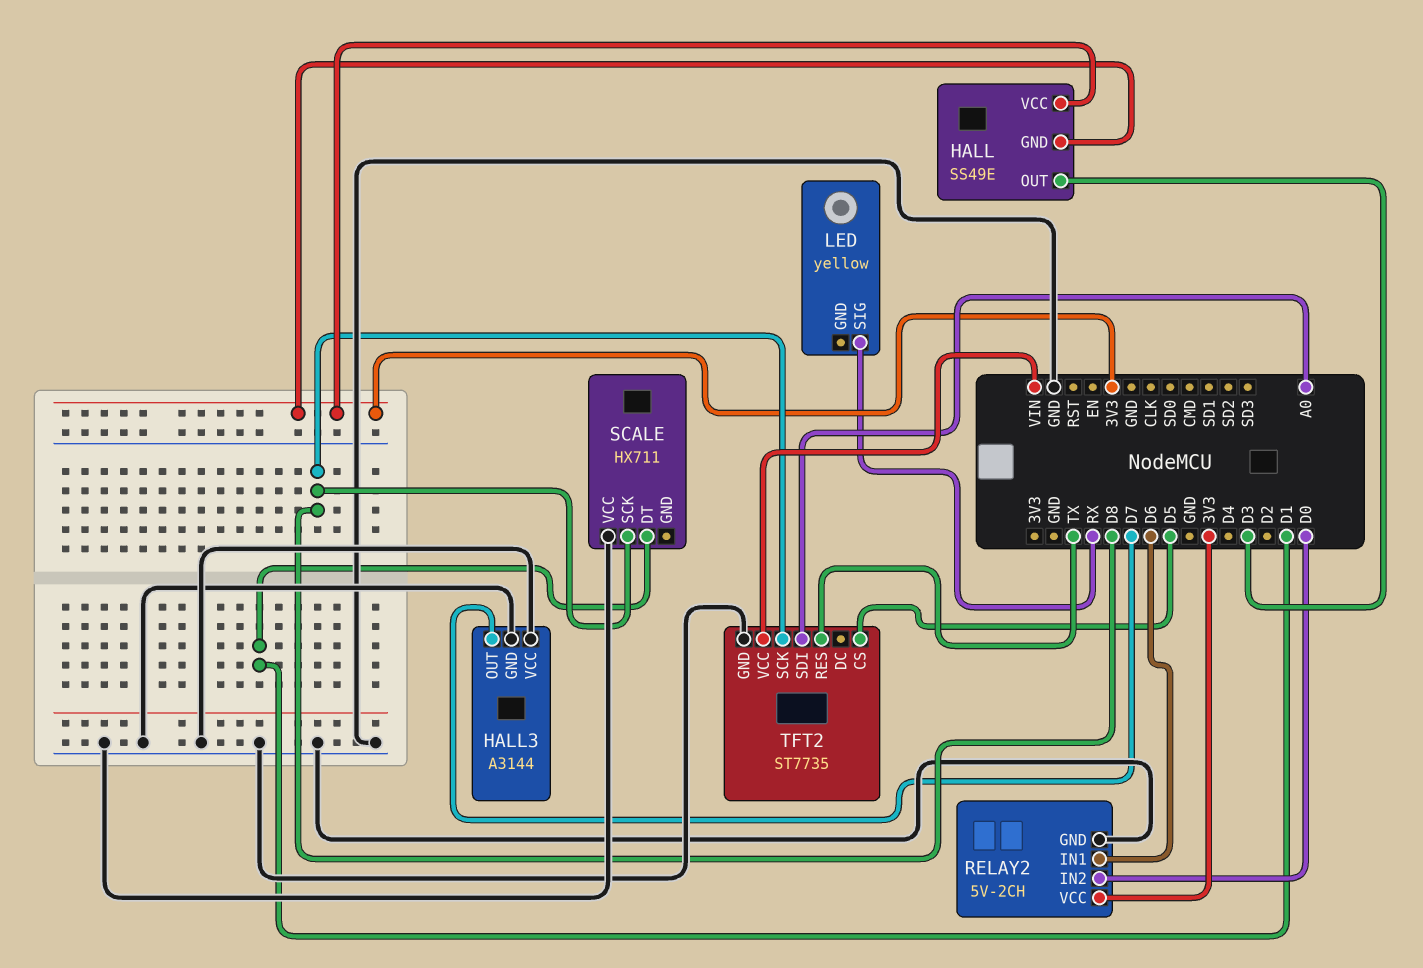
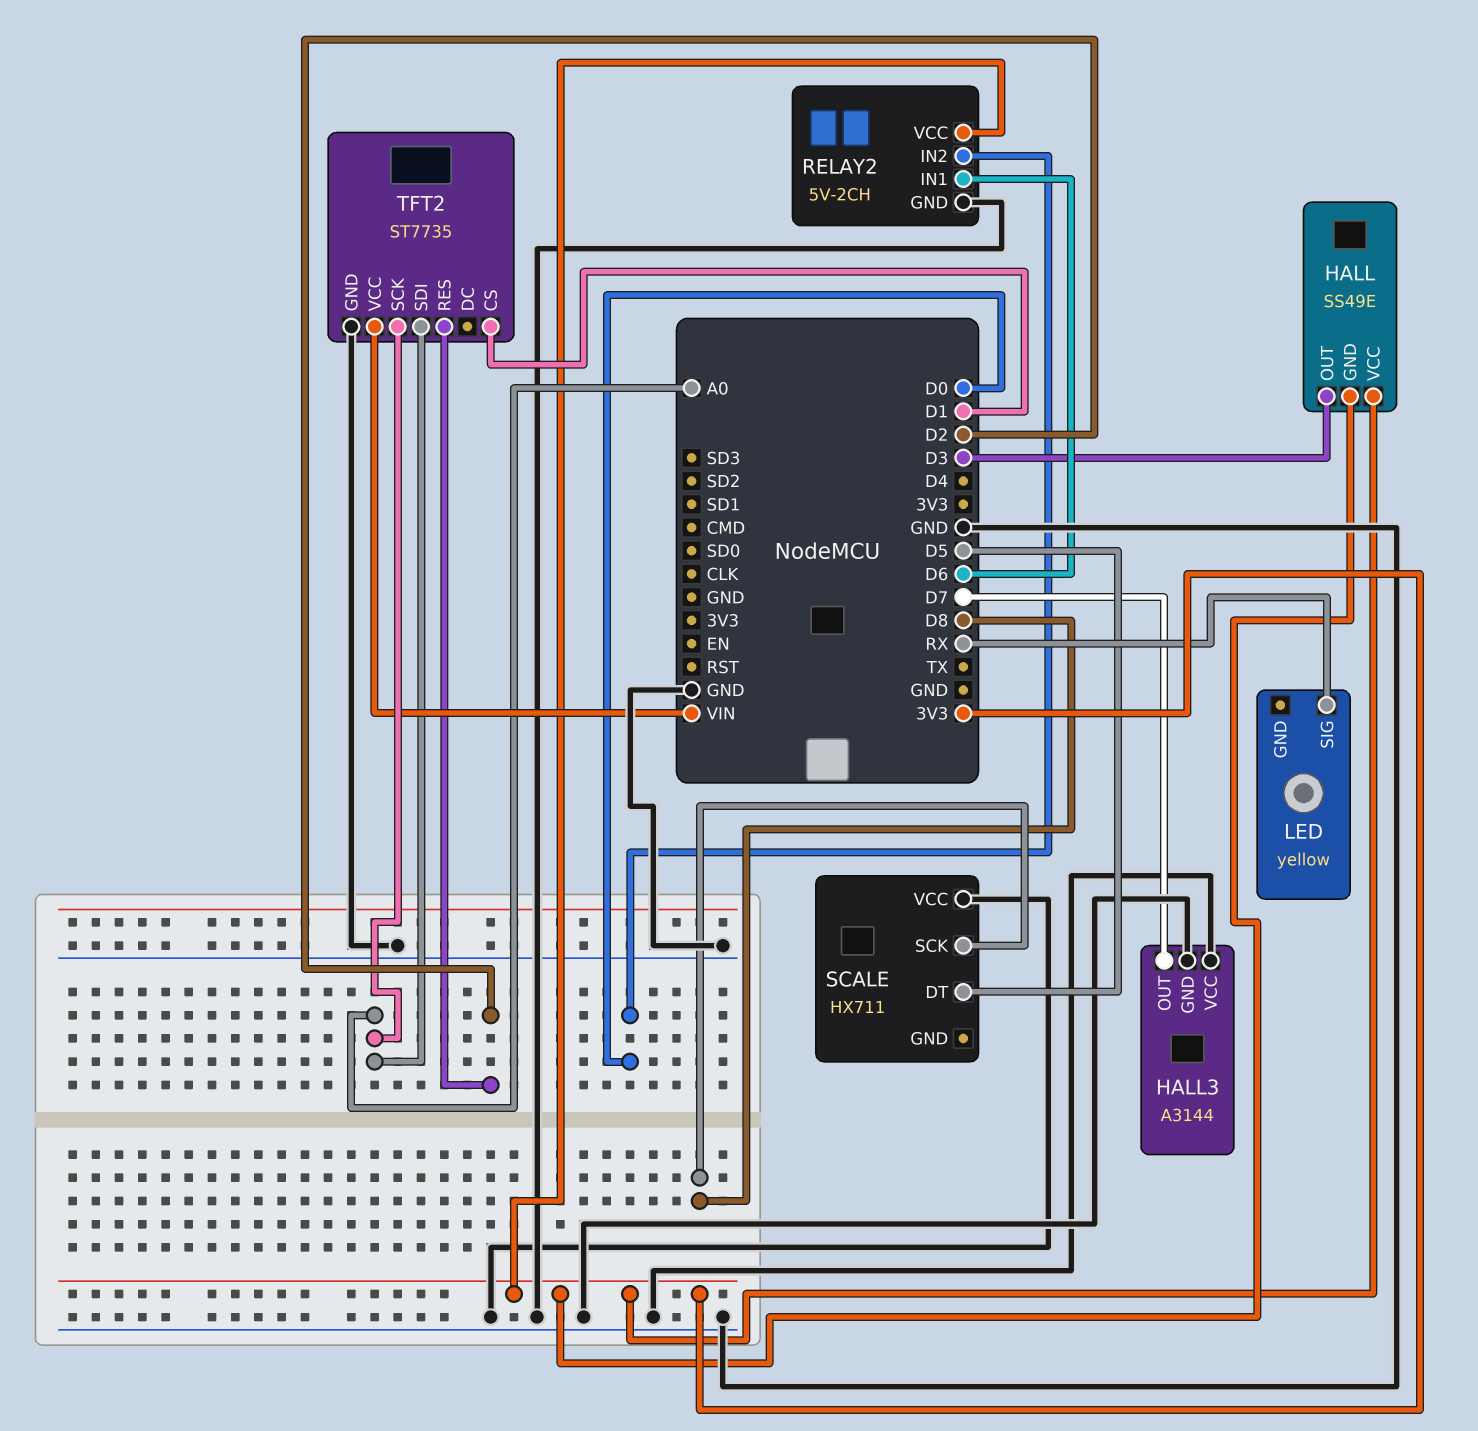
SCALE pin DT: D1 -> D5
TFT2 pin CS: D5 -> D1
TFT2 pin RES: TX -> D2
TFT2 pin SCK: D8 -> A0

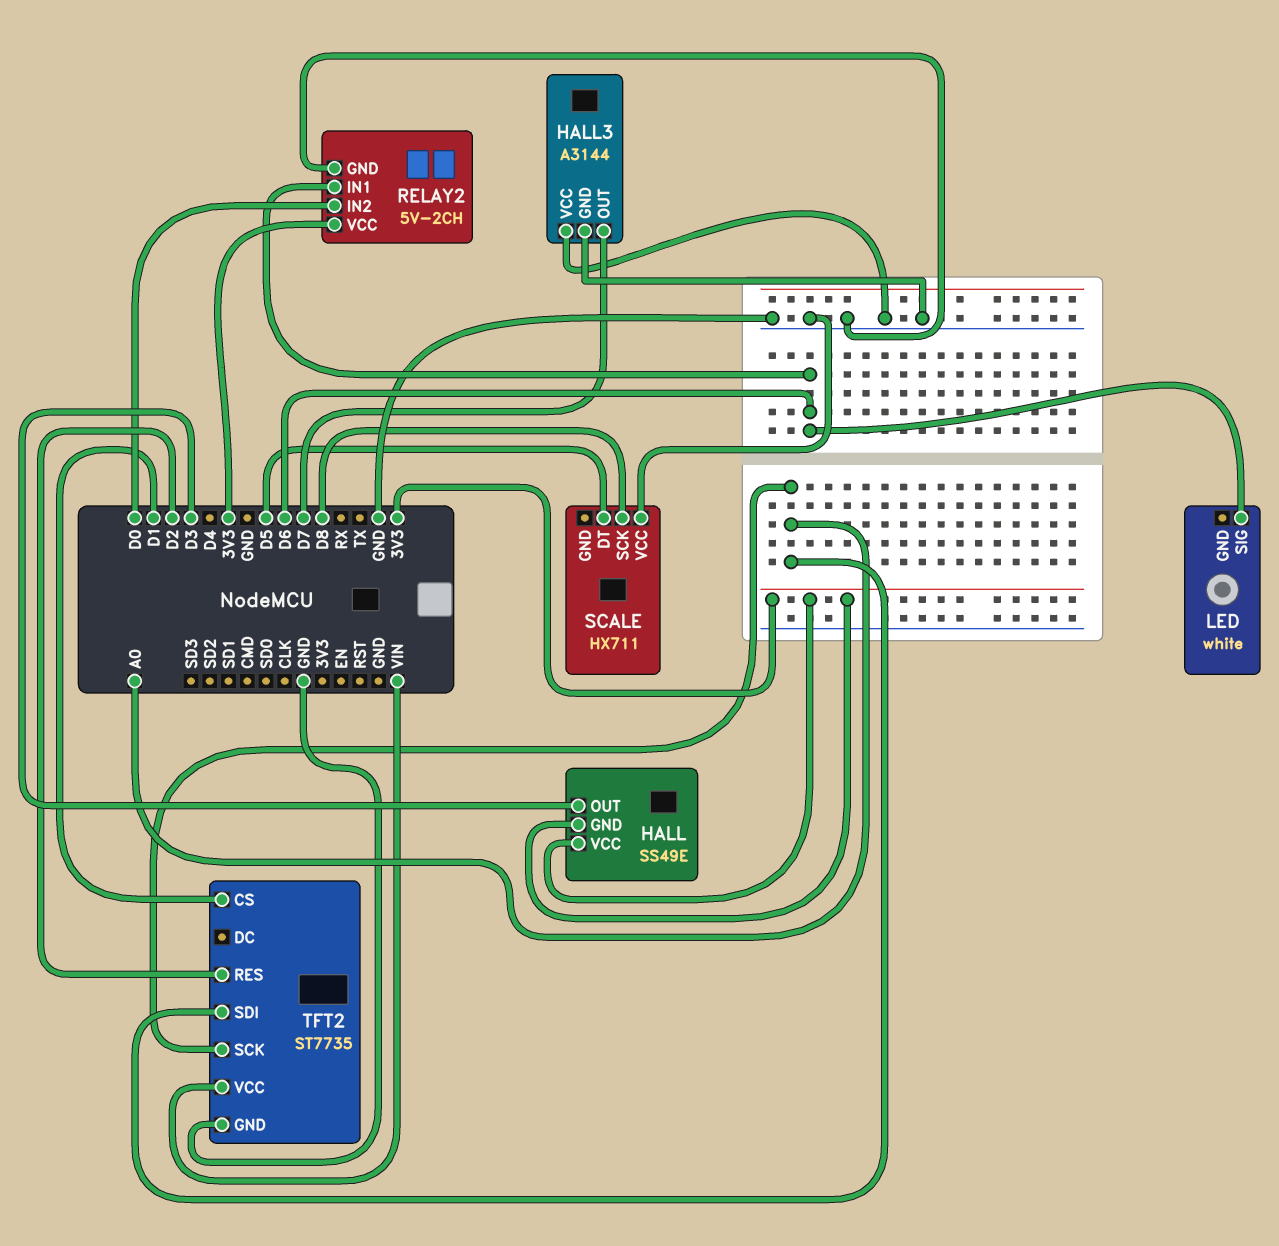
LED: yellow -> white
LED pin SIG: RX -> D6

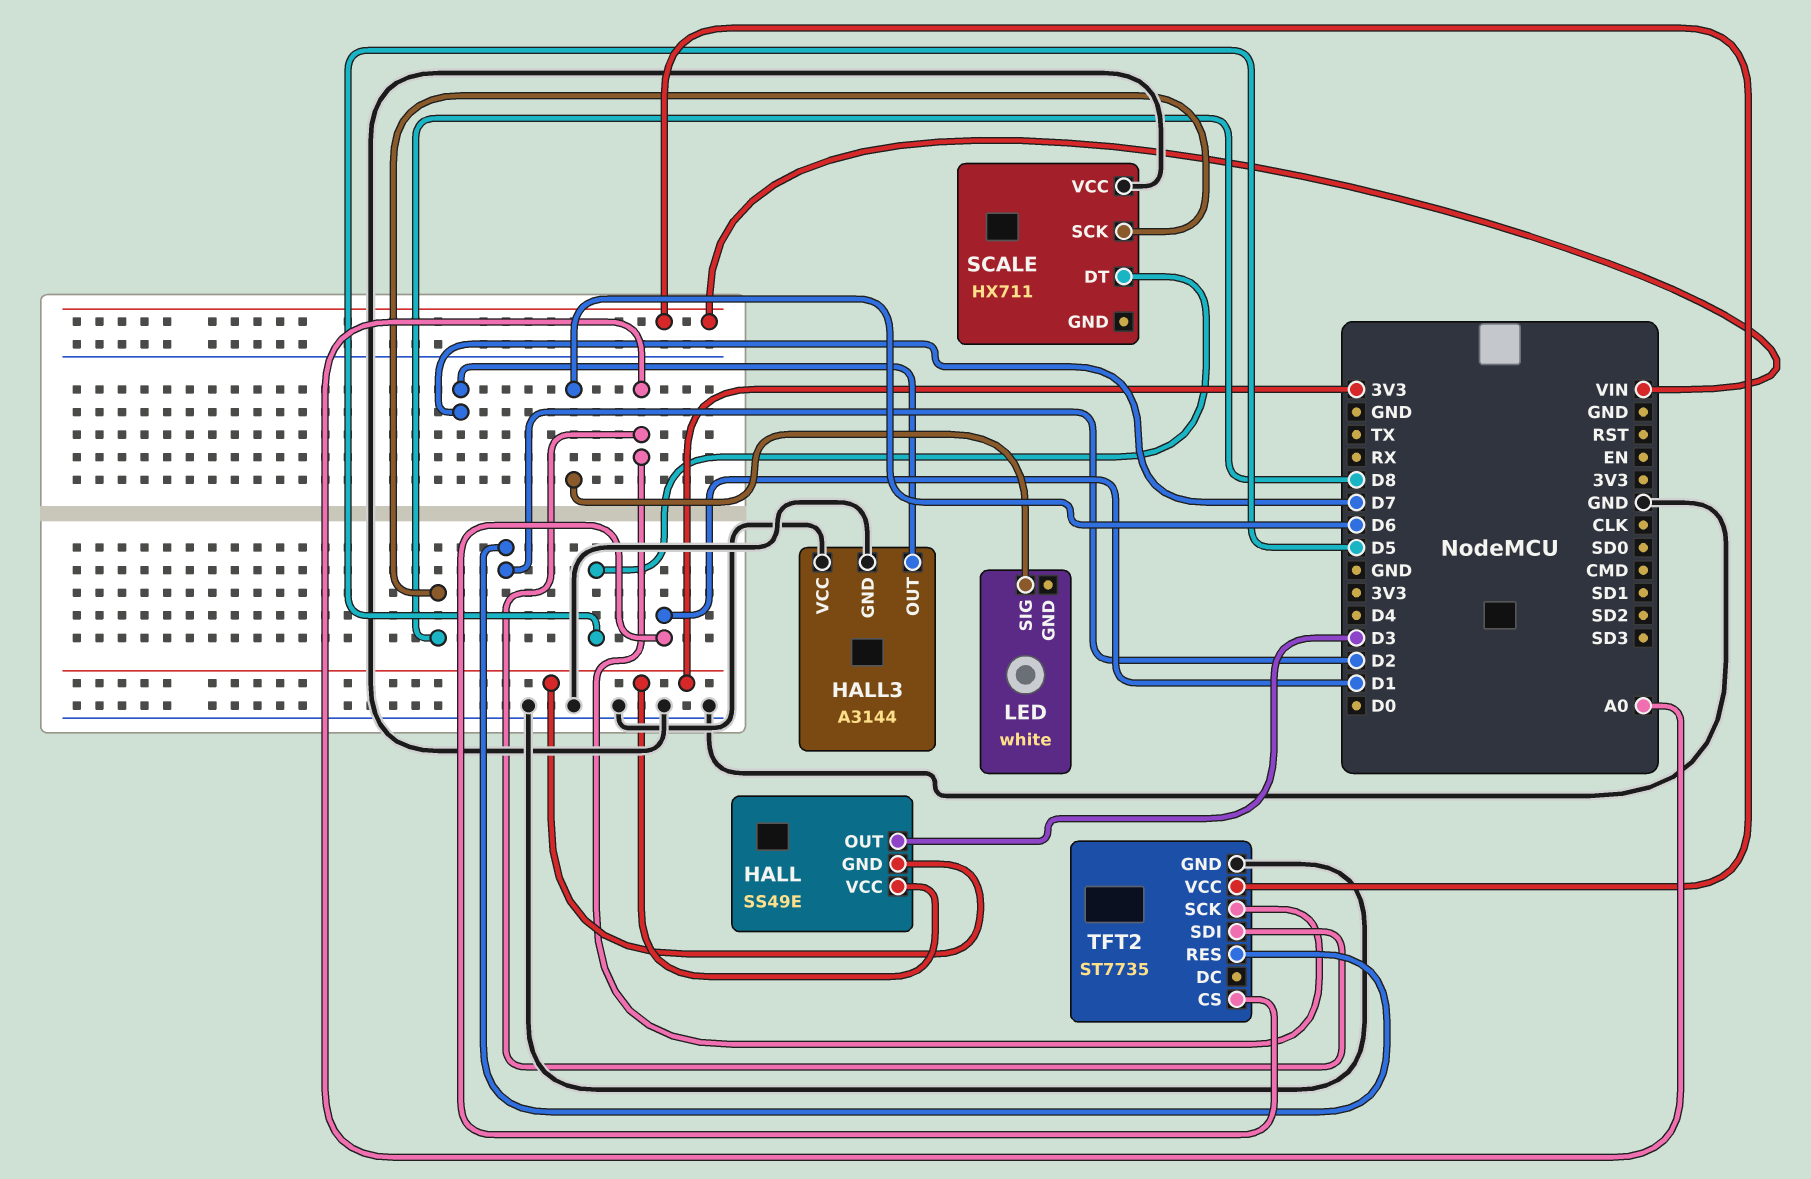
RELAY2: 5V-2CH -> none
RELAY2 pin GND: GND -> none
RELAY2 pin IN1: D6 -> none
RELAY2 pin IN2: D0 -> none
RELAY2 pin VCC: 3V3 -> none

